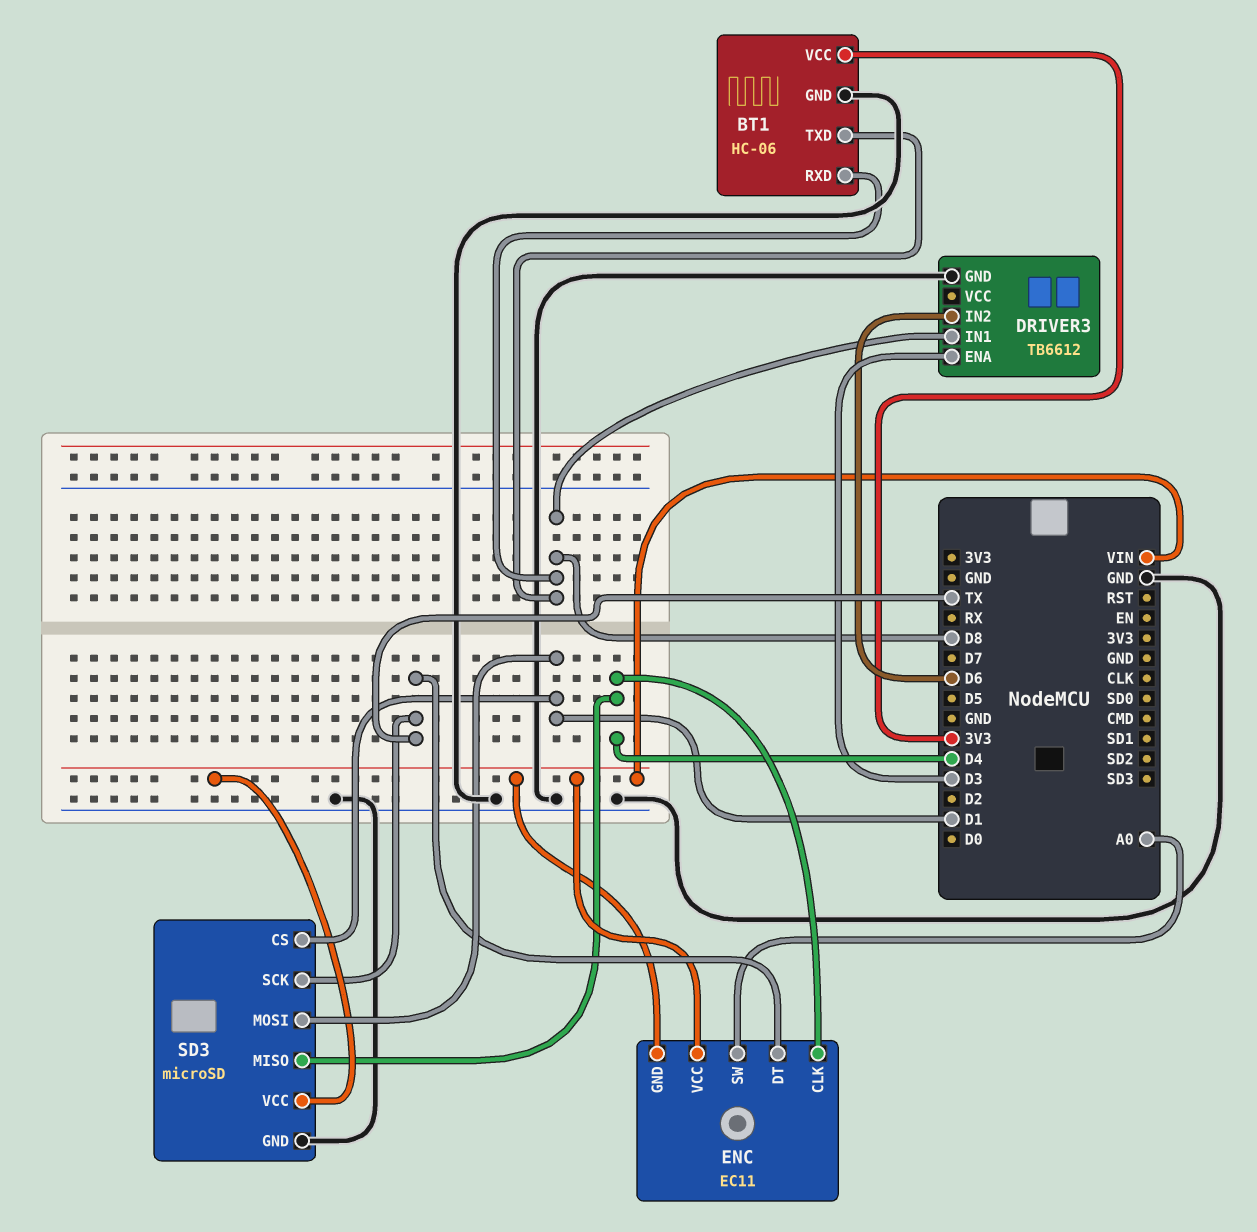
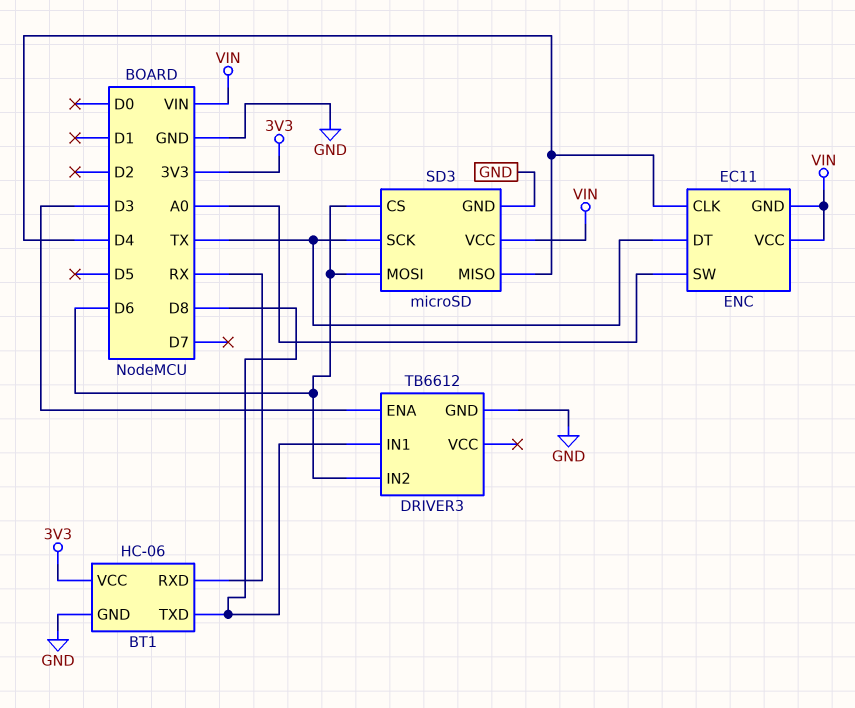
BT1 pin RXD: D8 -> RX
SD3 pin CS: D1 -> D6
SD3 pin MOSI: D1 -> D6

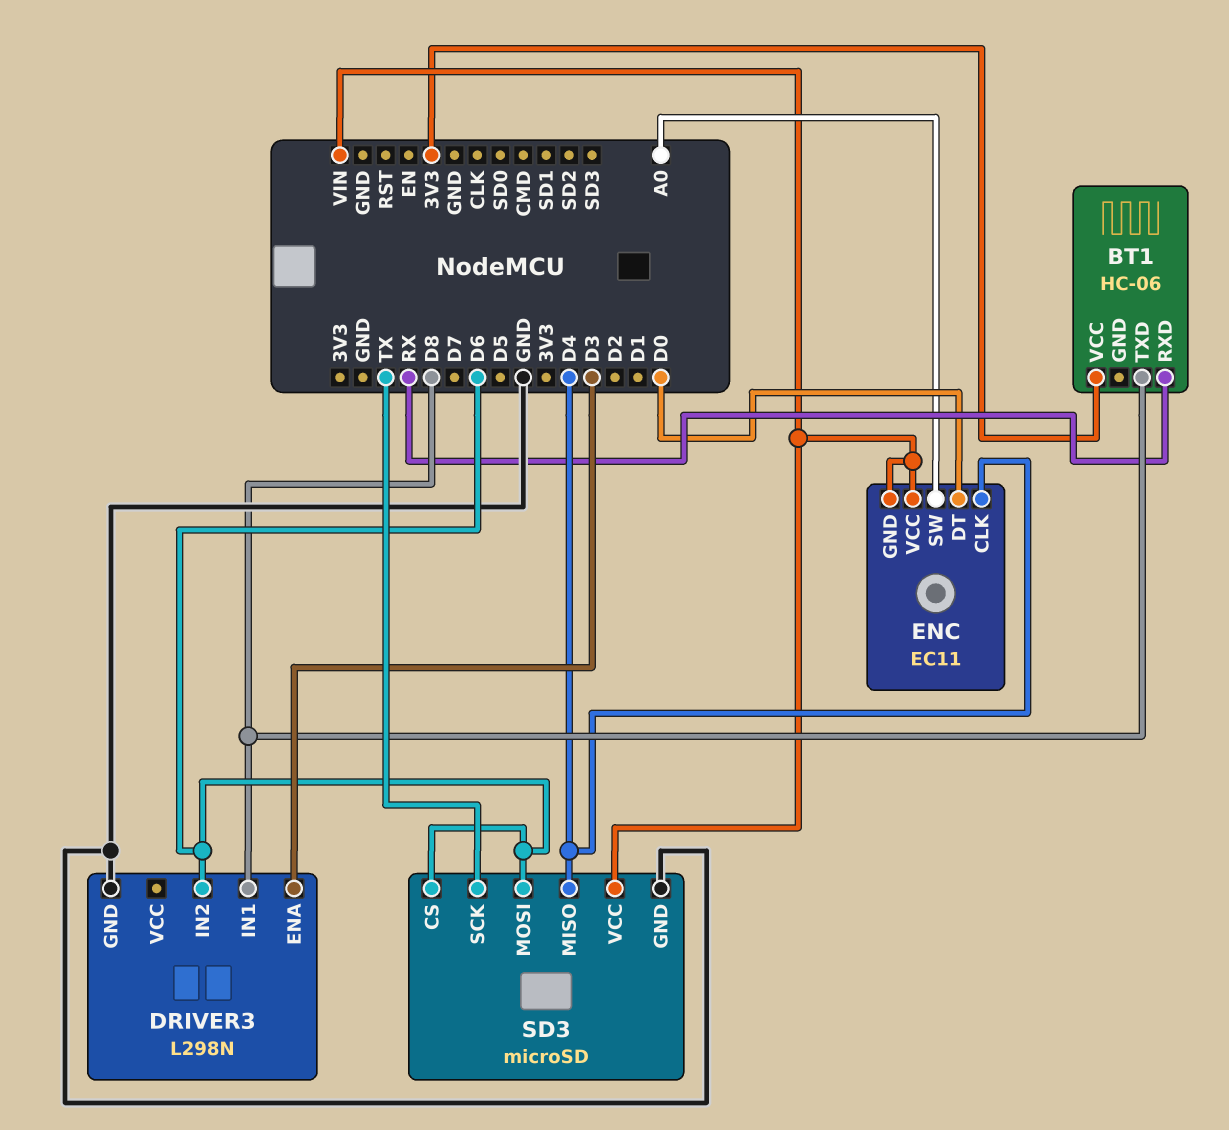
BT1 pin GND: GND -> none
DRIVER3: TB6612 -> L298N
ENC pin DT: TX -> D0

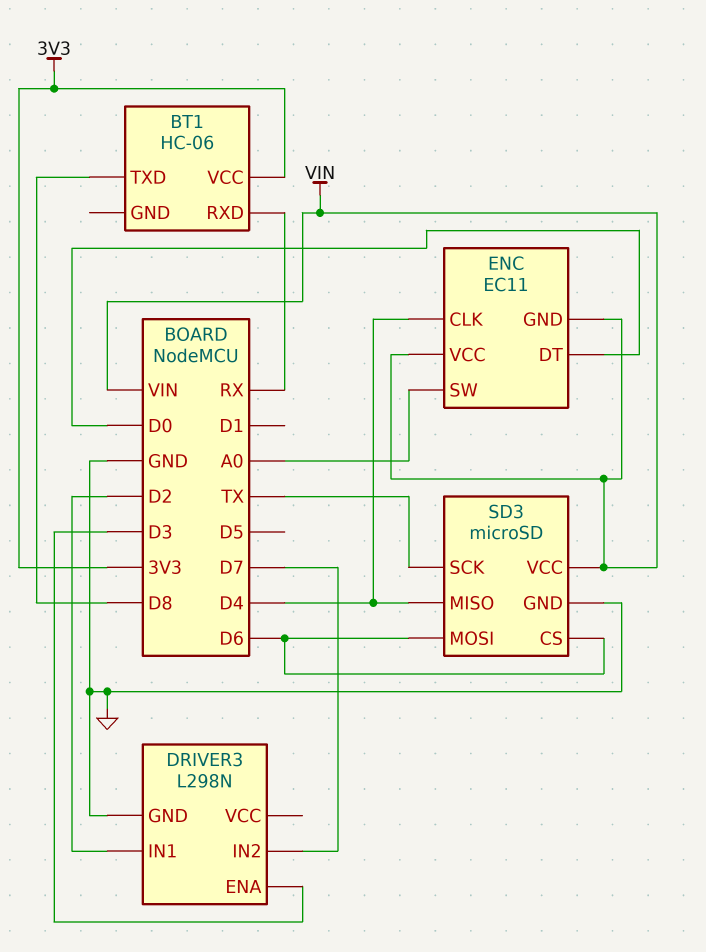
DRIVER3 pin IN1: D8 -> D2
DRIVER3 pin IN2: D6 -> D7

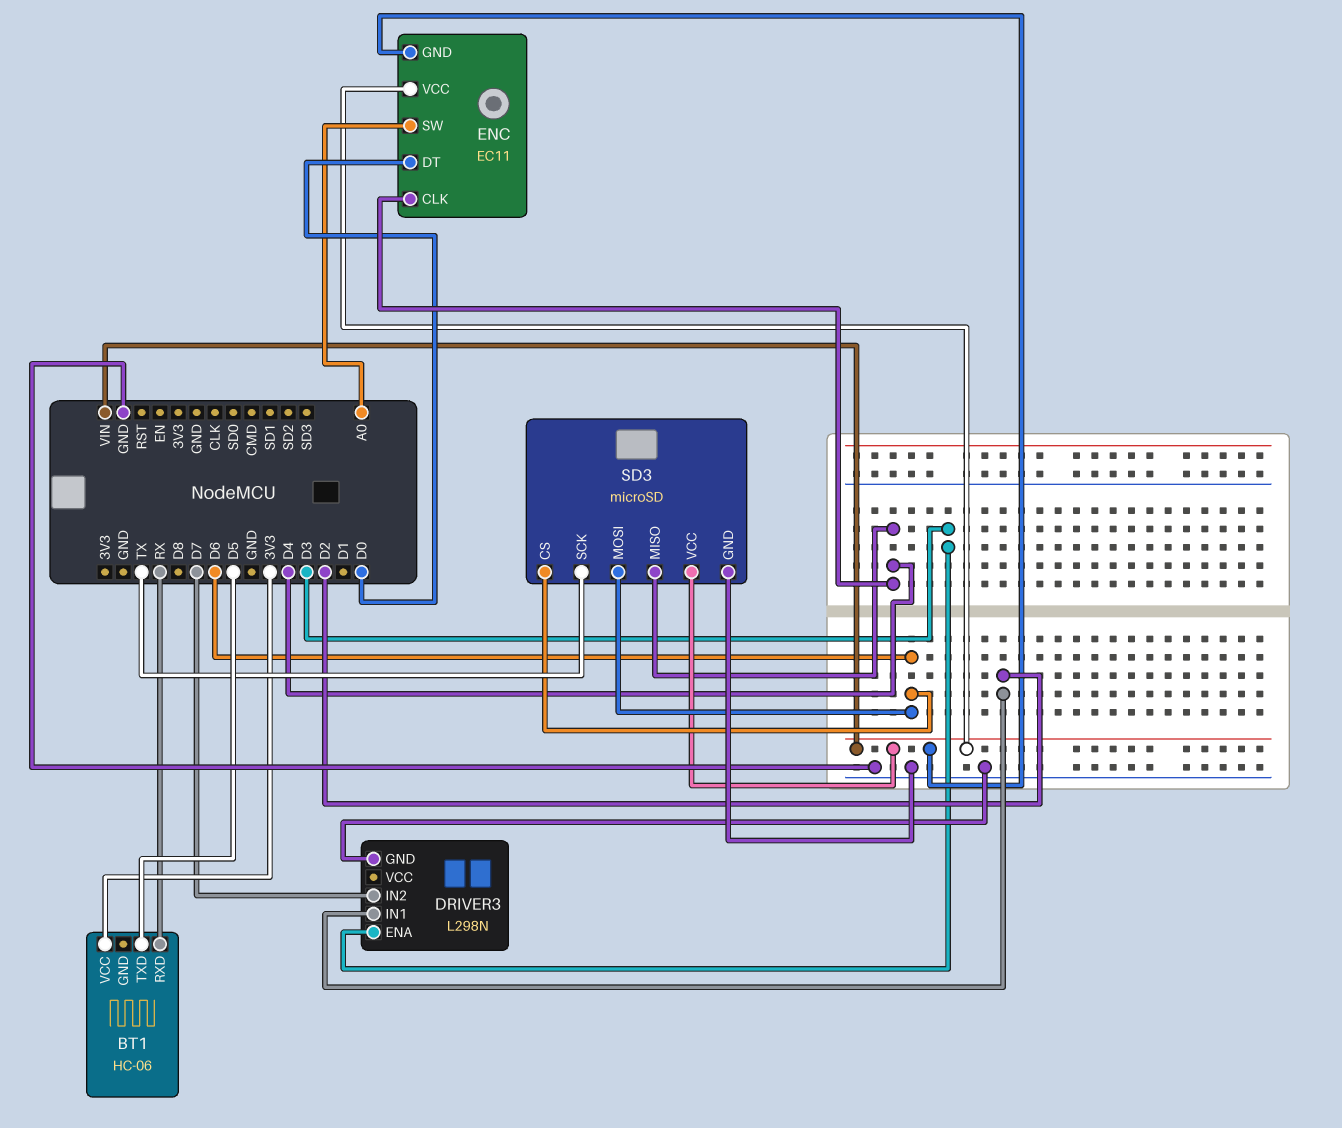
BT1 pin TXD: D8 -> D5

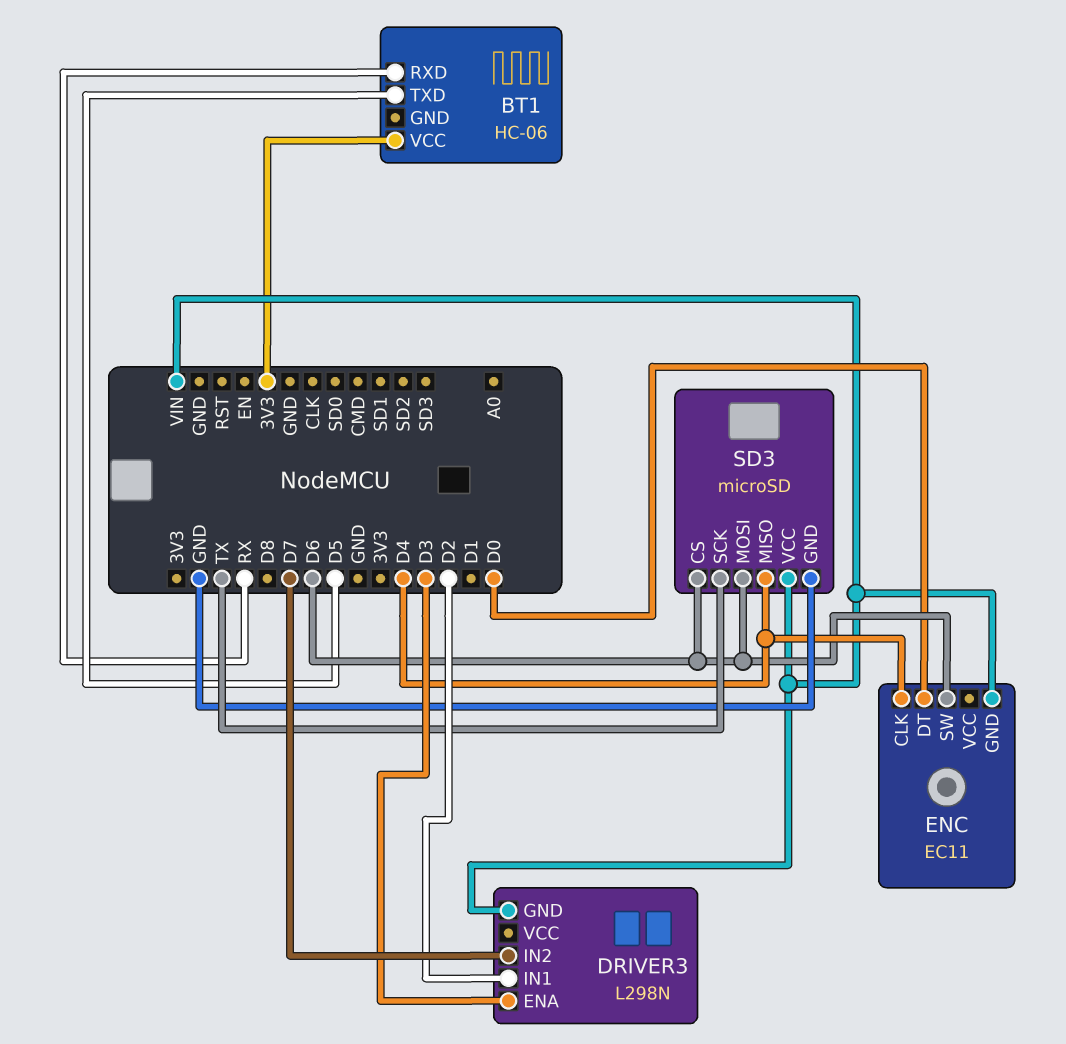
DRIVER3 pin GND: GND -> VIN
ENC pin SW: A0 -> D6
ENC pin VCC: VIN -> none

